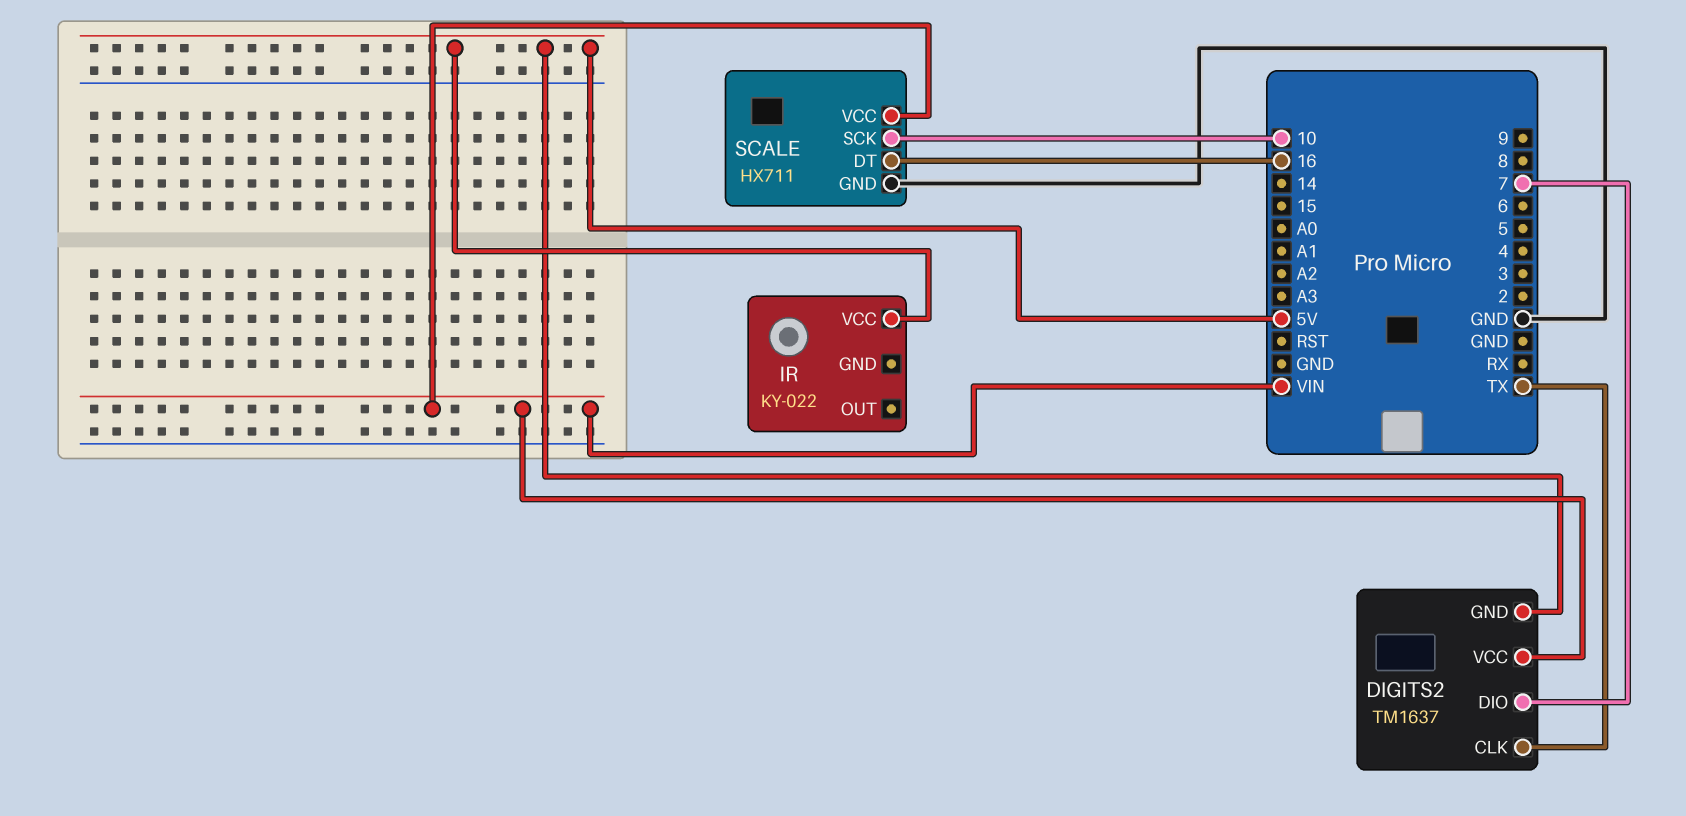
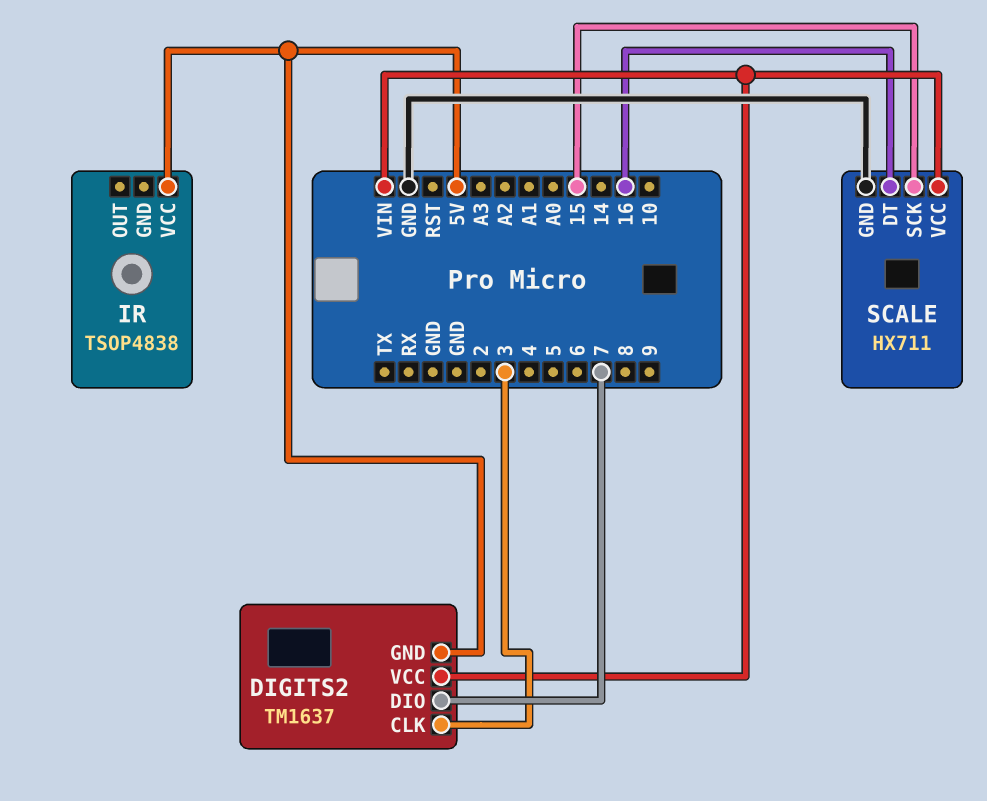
DIGITS2 pin CLK: TX -> 3
IR: KY-022 -> TSOP4838
SCALE pin SCK: 10 -> 15

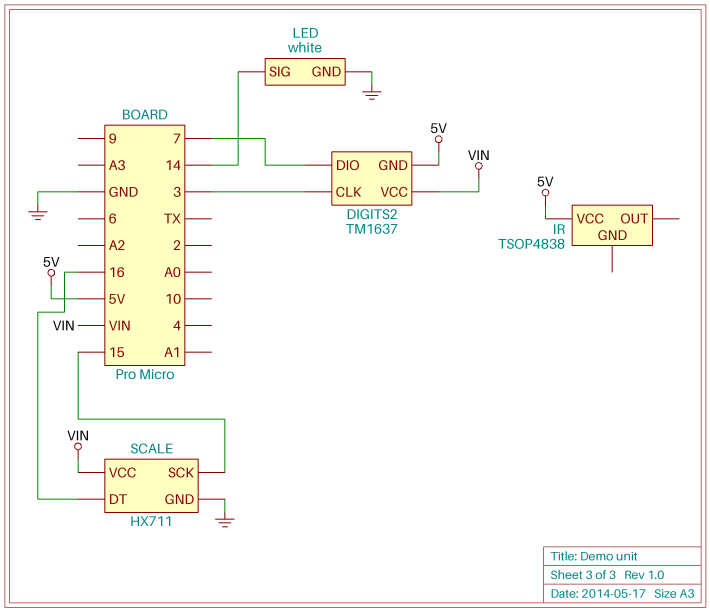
LED: none -> white
LED pin GND: none -> GND
LED pin SIG: none -> 14

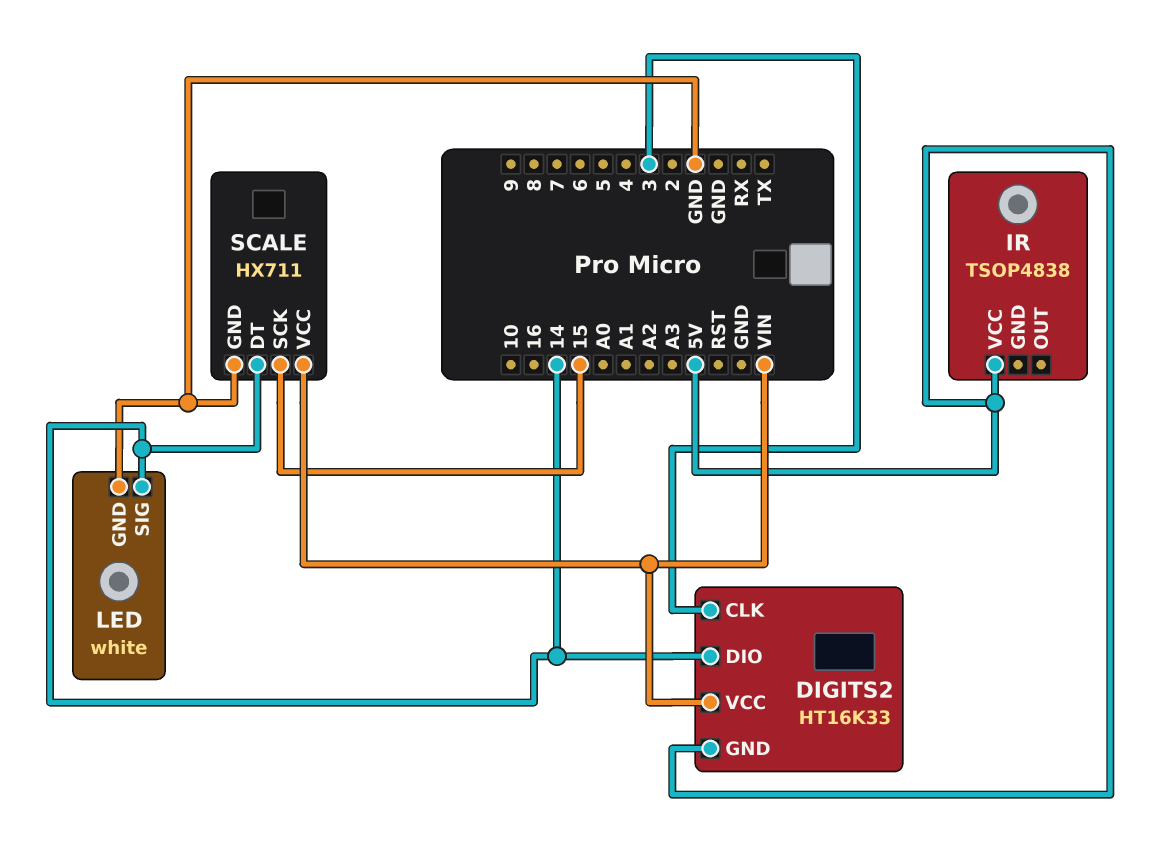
DIGITS2: TM1637 -> HT16K33
DIGITS2 pin DIO: 7 -> 14
SCALE pin DT: 16 -> 14

